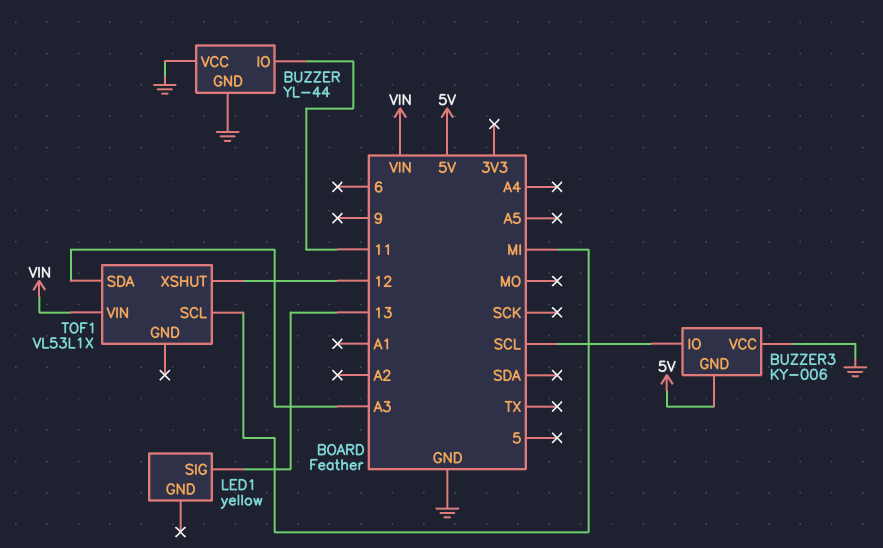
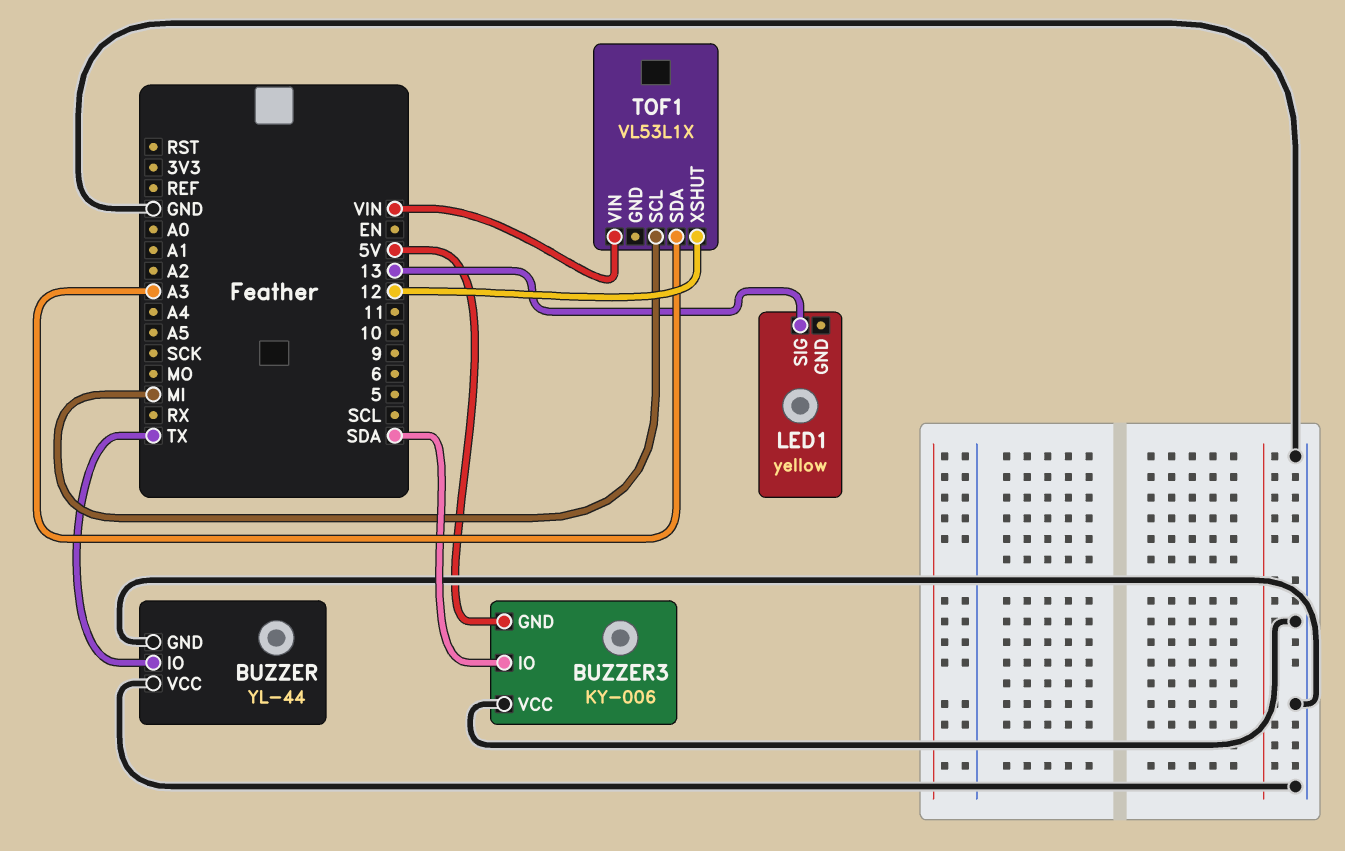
BUZZER pin IO: 11 -> TX
BUZZER3 pin IO: SCL -> SDA

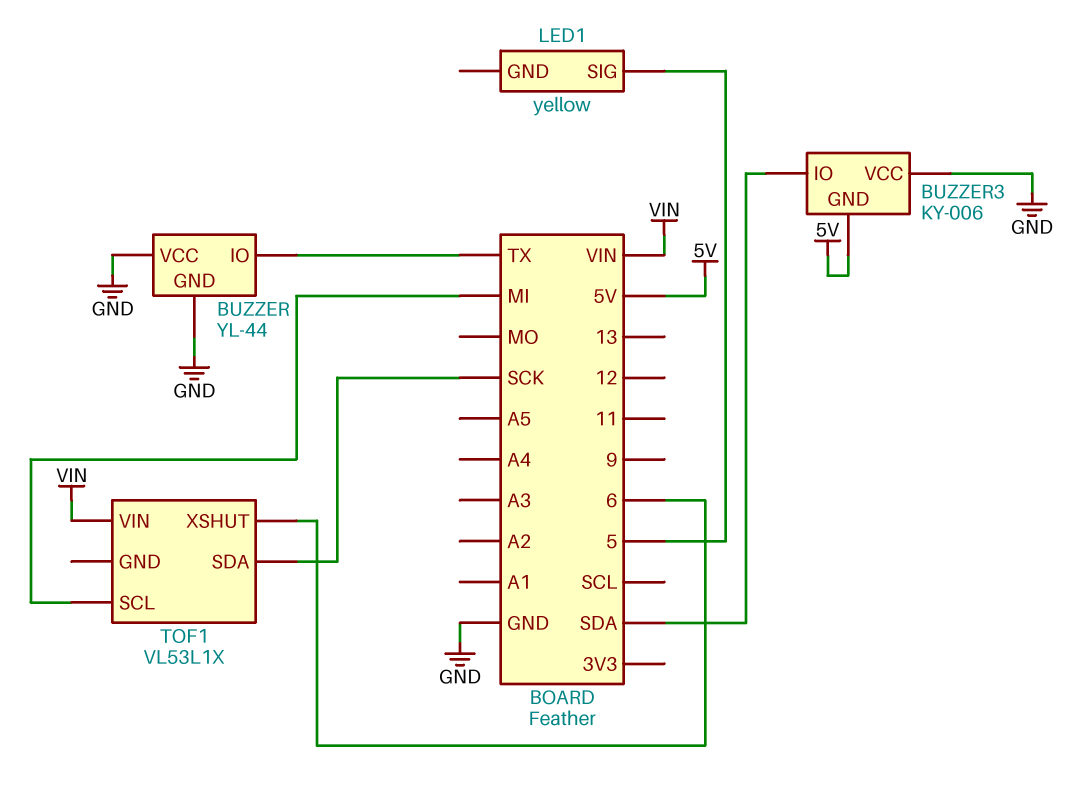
LED1 pin SIG: 13 -> 5
TOF1 pin SDA: A3 -> SCK
TOF1 pin XSHUT: 12 -> 6

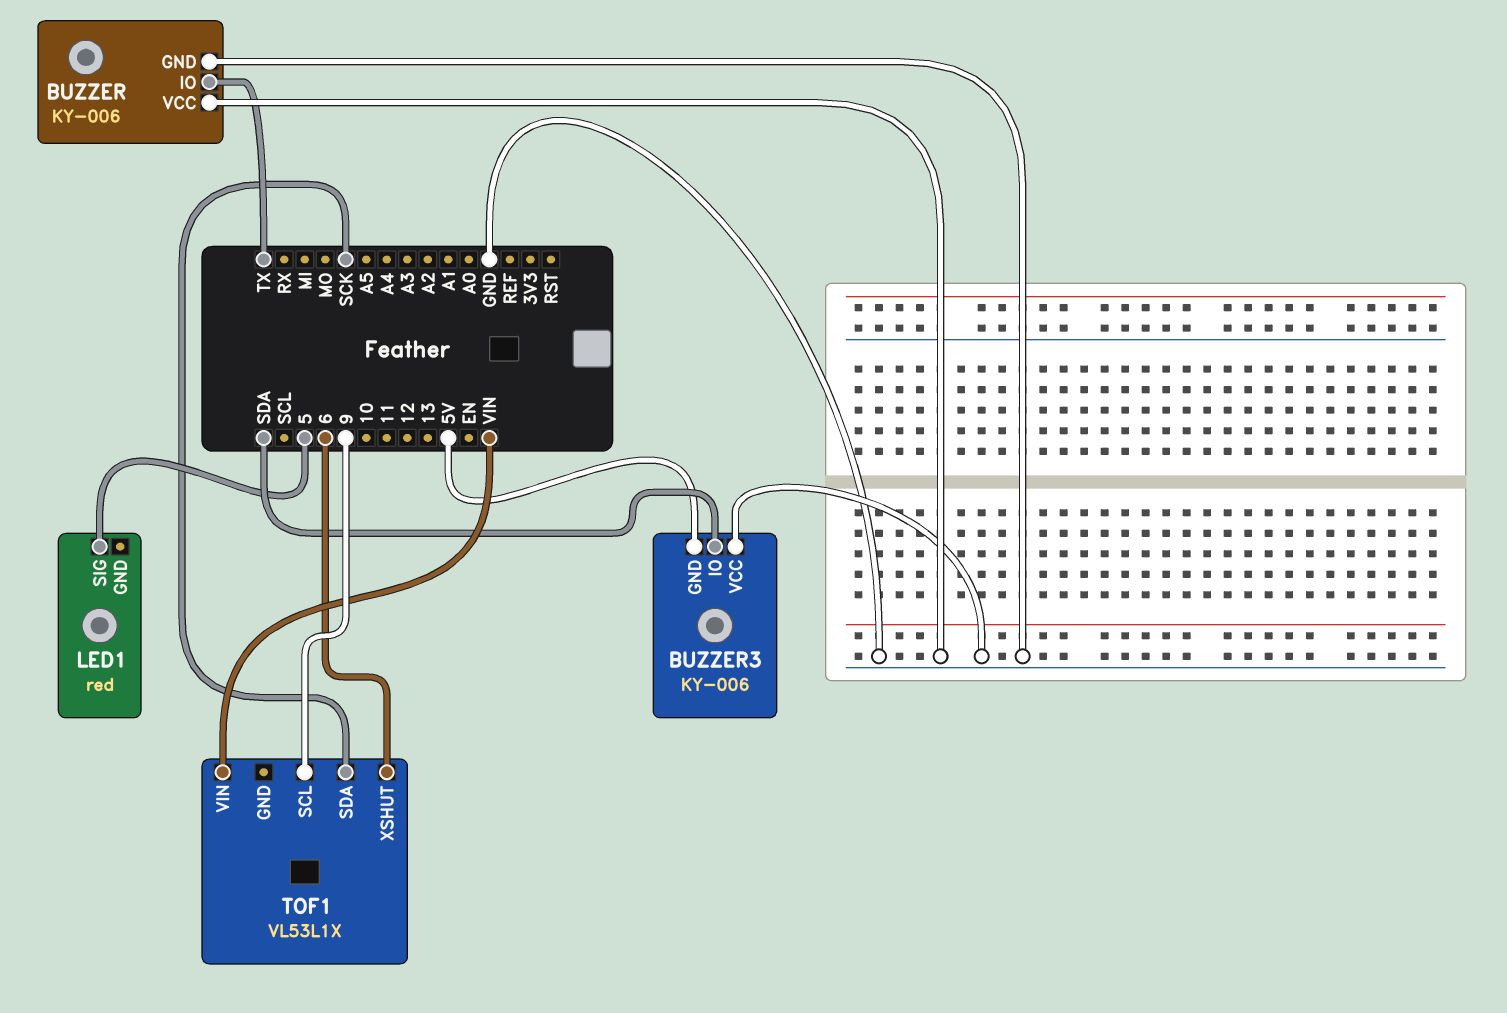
BUZZER: YL-44 -> KY-006
LED1: yellow -> red
TOF1 pin SCL: MI -> 9

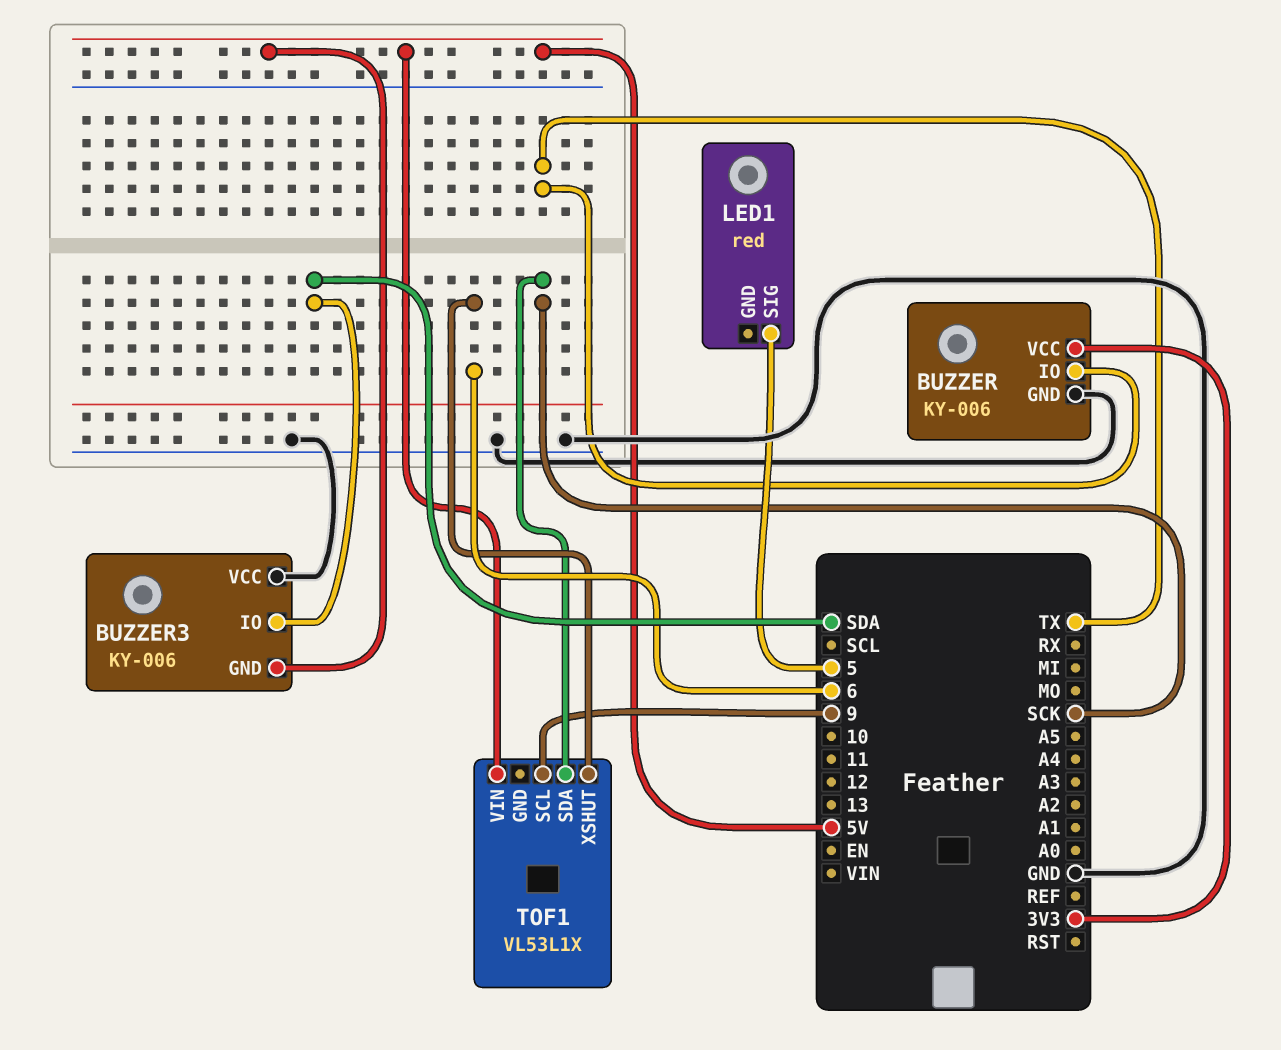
BUZZER pin VCC: GND -> 3V3
TOF1 pin VIN: VIN -> 5V

